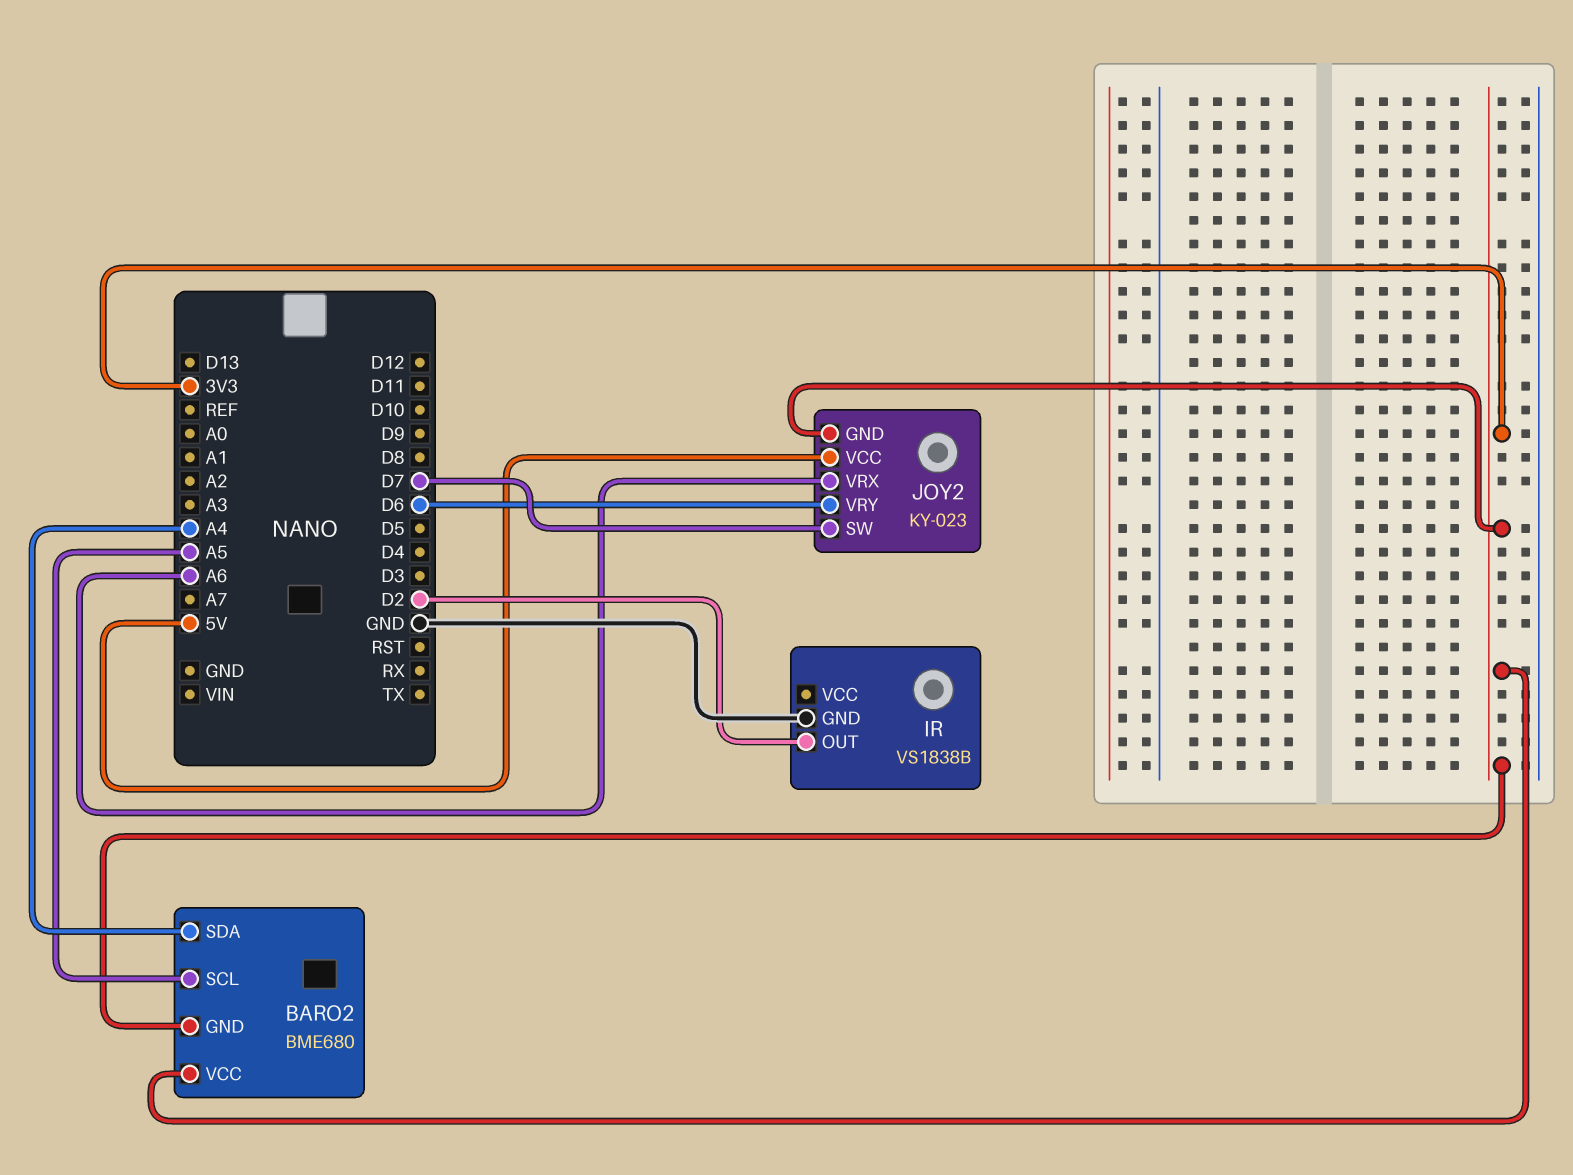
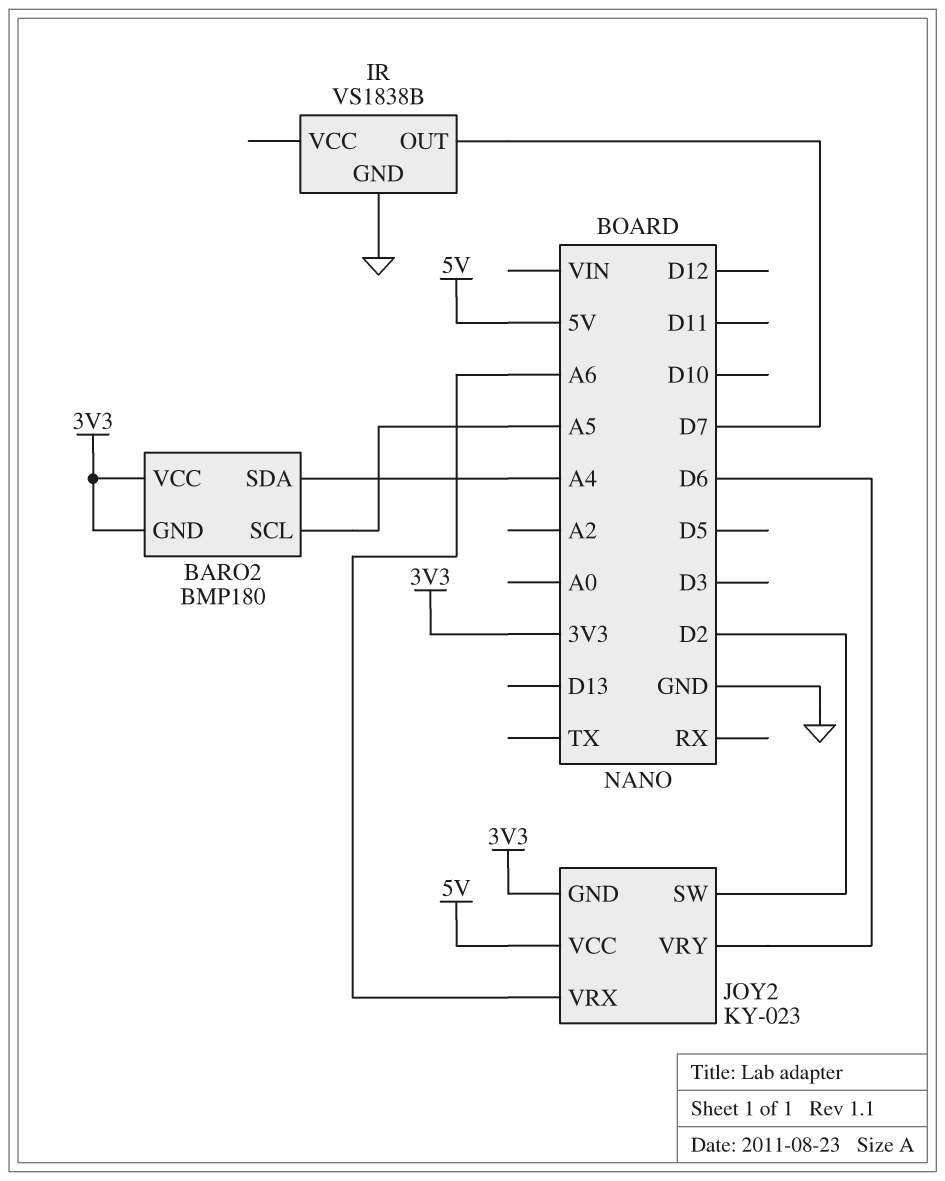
BARO2: BME680 -> BMP180
IR pin OUT: D2 -> D7
JOY2 pin SW: D7 -> D2

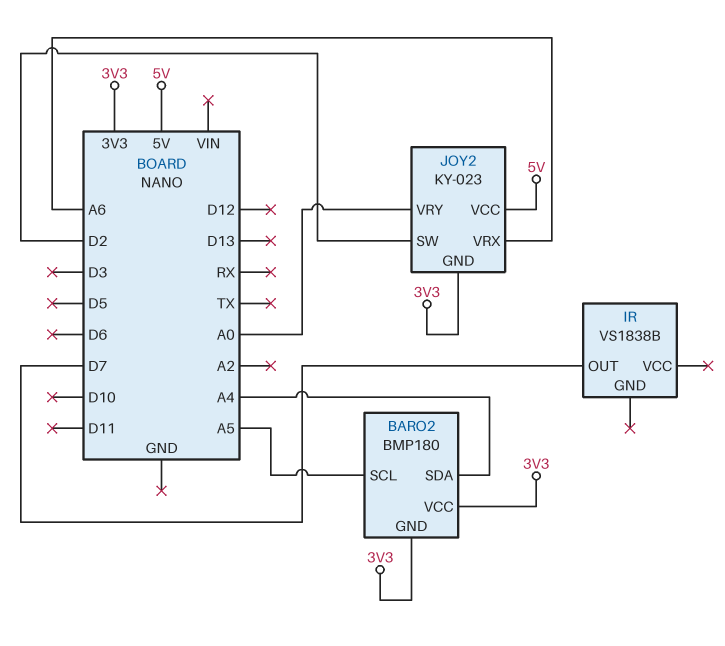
IR pin GND: GND -> none
JOY2 pin VRY: D6 -> A0

